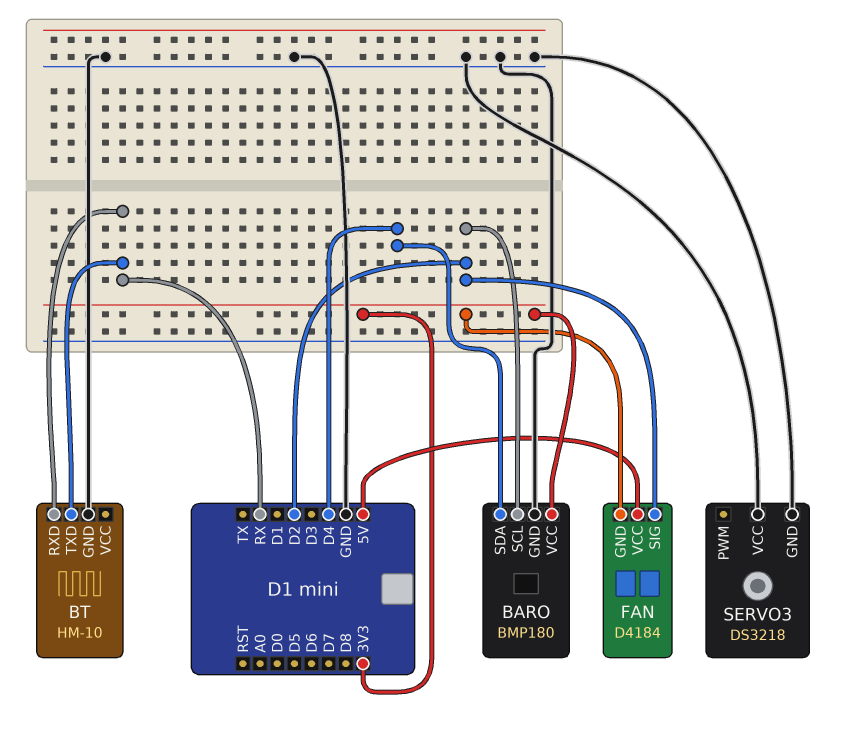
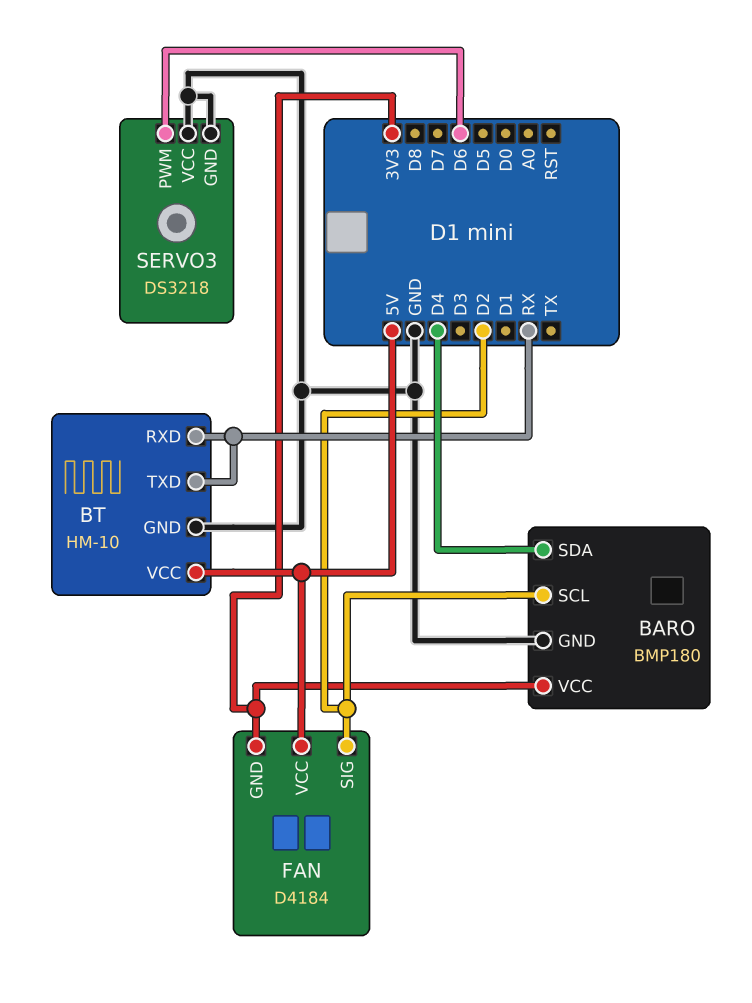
BT pin VCC: none -> 5V
SERVO3 pin PWM: none -> D6

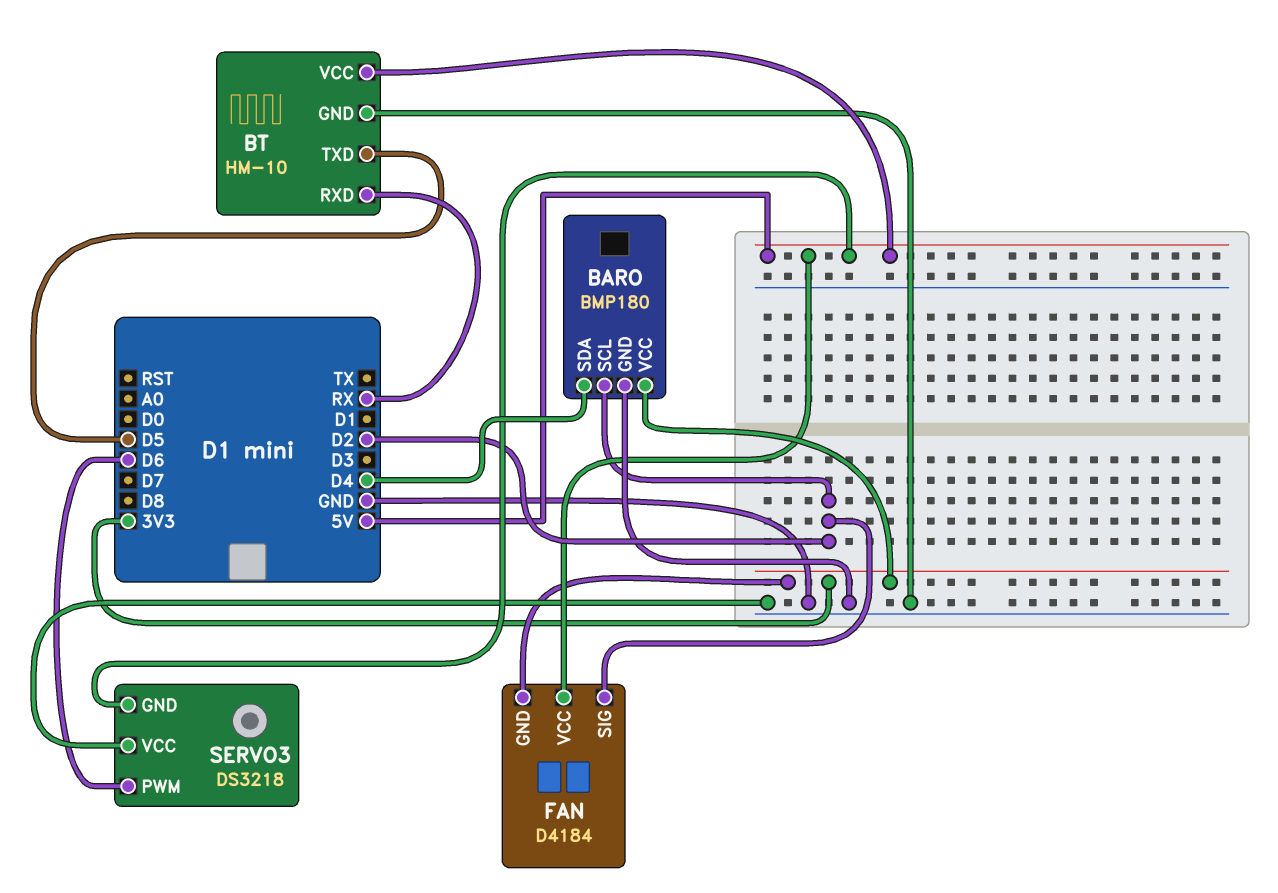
BT pin TXD: RX -> D5
SERVO3 pin GND: GND -> 5V

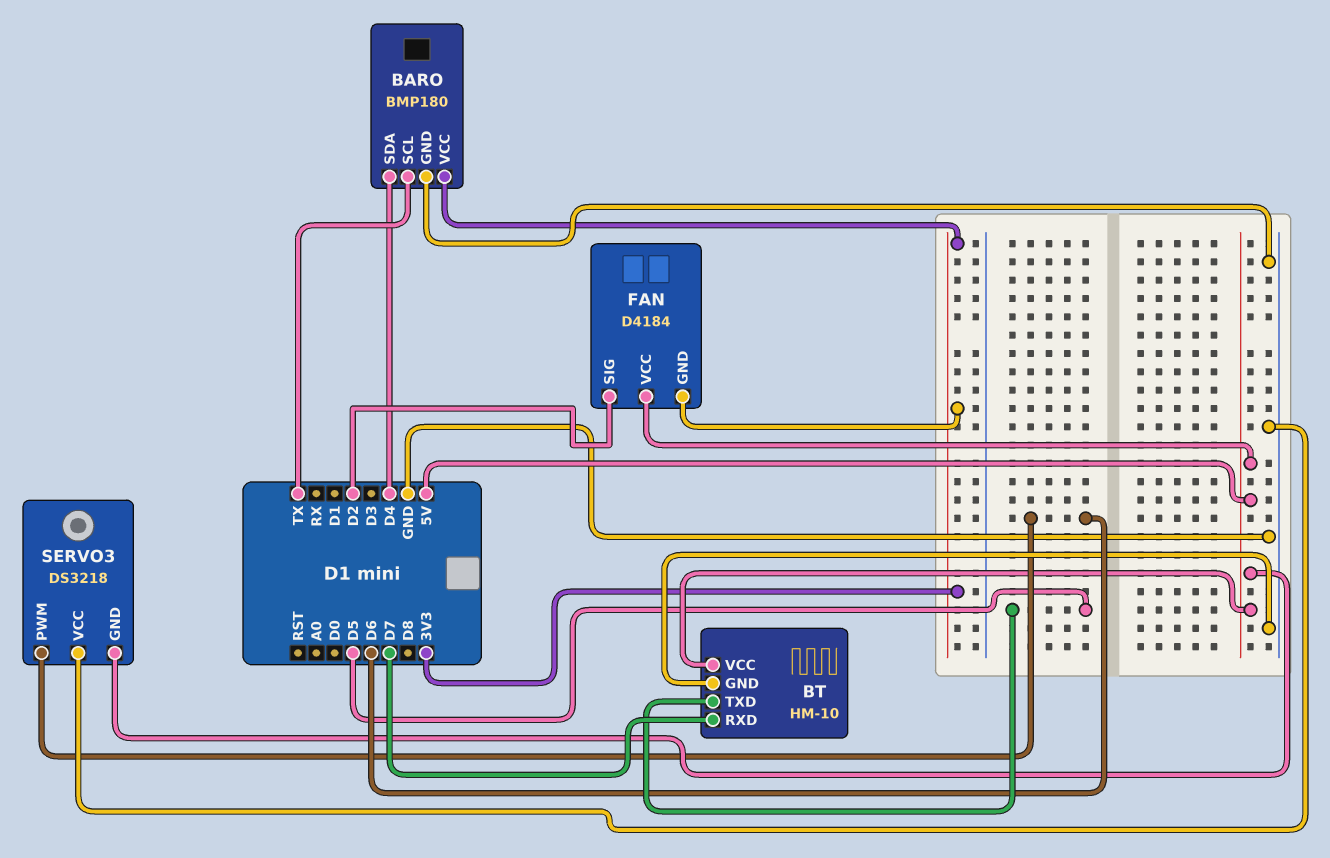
BARO pin SCL: D2 -> TX
BT pin RXD: RX -> D7

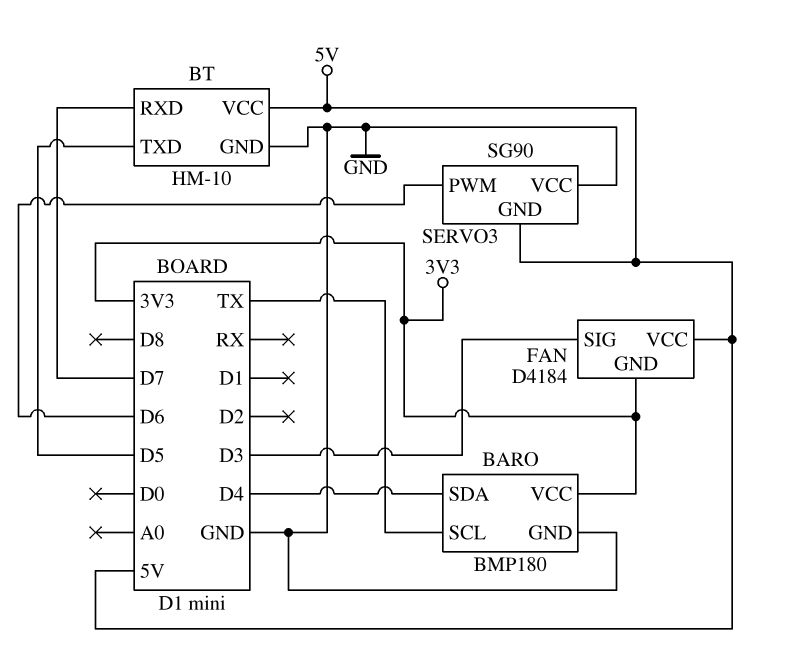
FAN pin SIG: D2 -> D3
SERVO3: DS3218 -> SG90

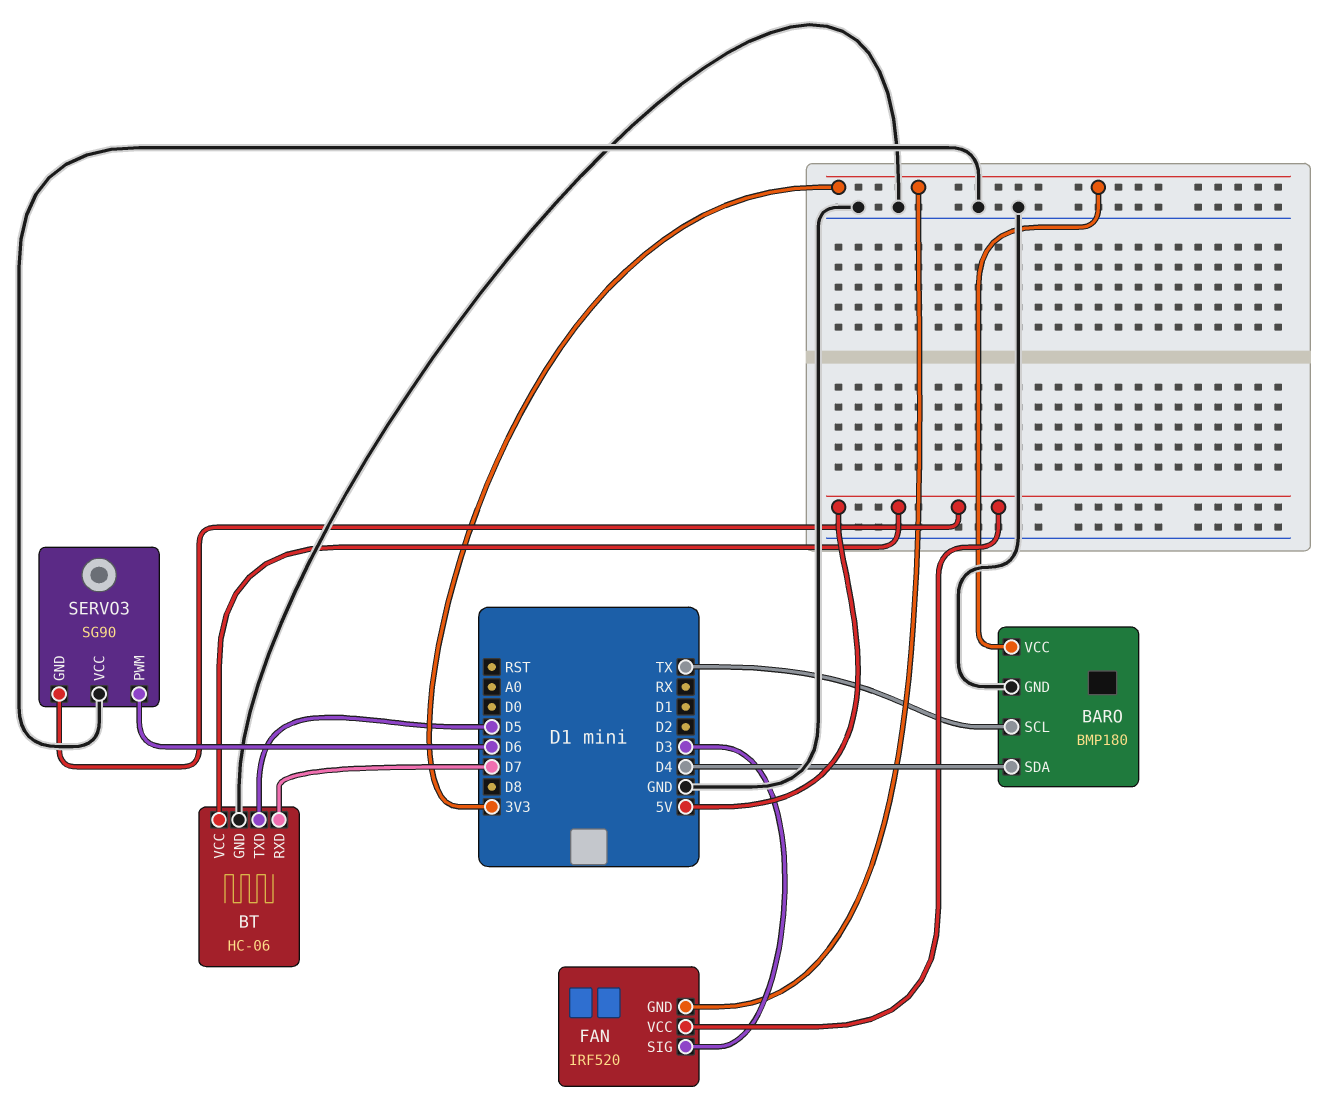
BT: HM-10 -> HC-06
FAN: D4184 -> IRF520

